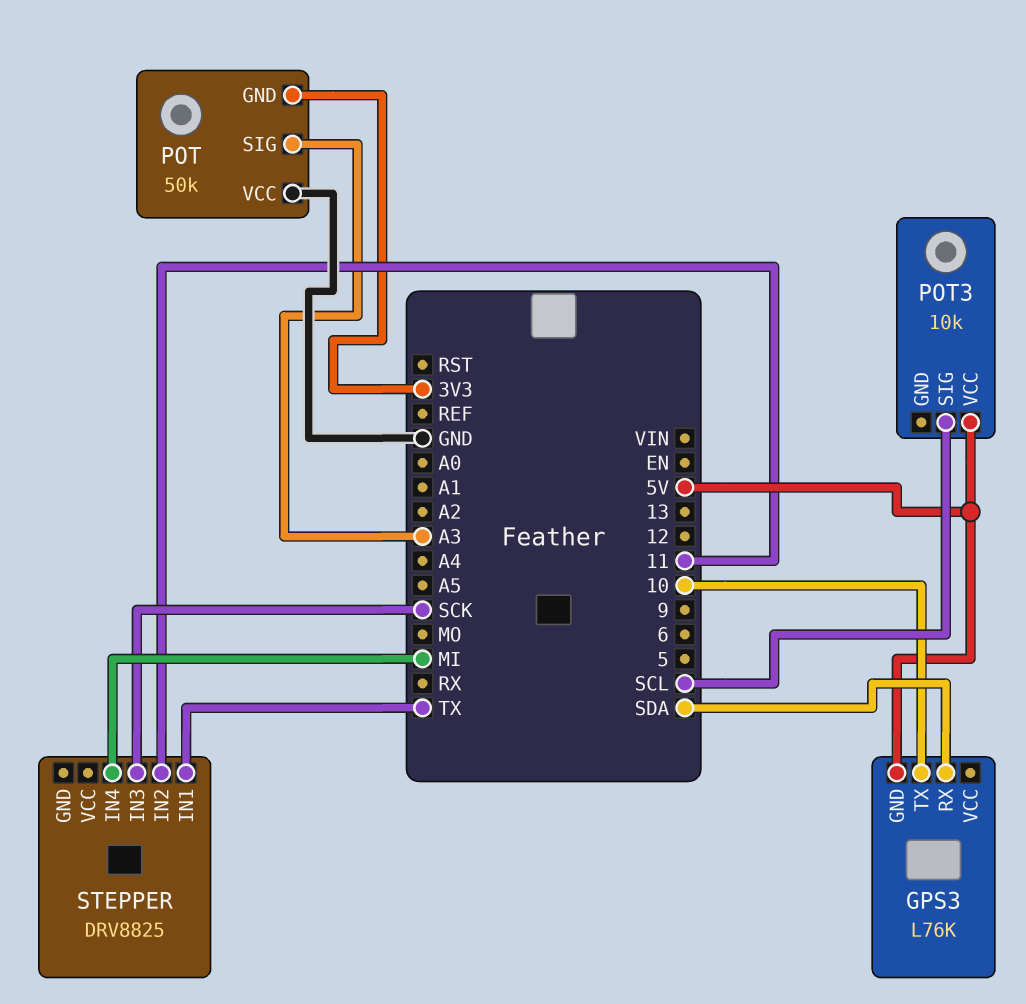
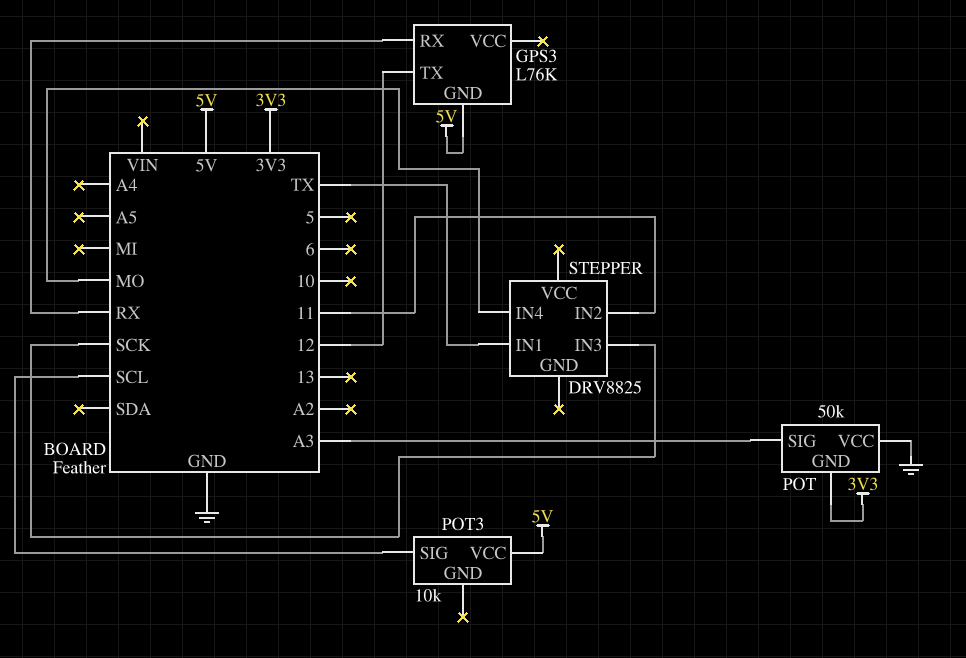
GPS3 pin RX: SDA -> RX
GPS3 pin TX: 10 -> 12
STEPPER pin IN4: MI -> MO

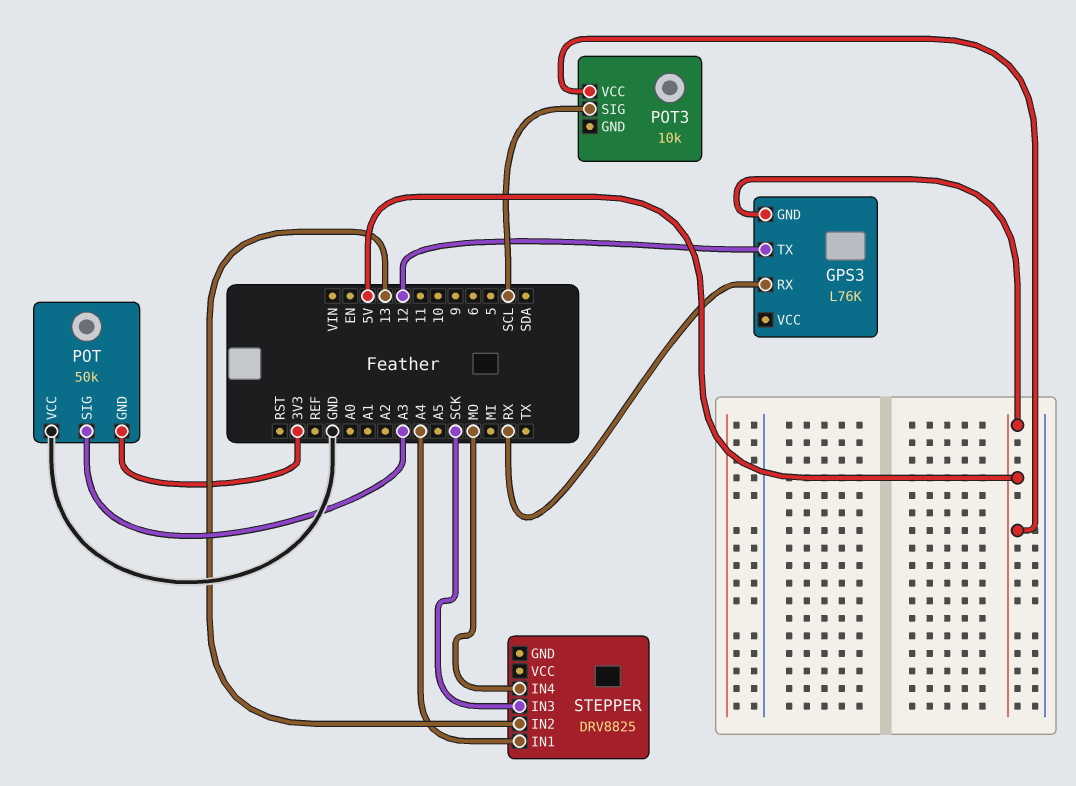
STEPPER pin IN1: TX -> A4
STEPPER pin IN2: 11 -> 13

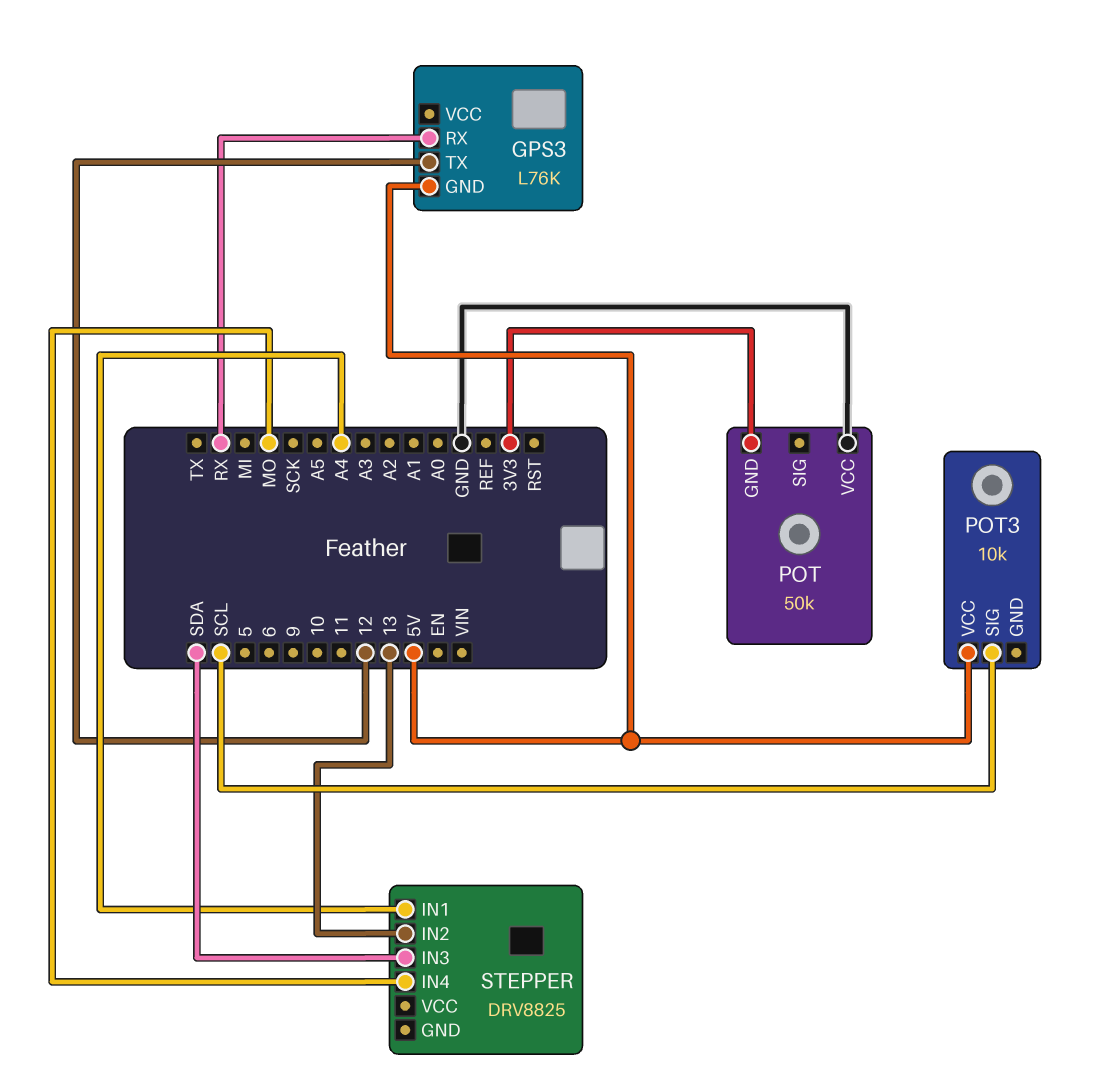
POT pin SIG: A3 -> none
STEPPER pin IN3: SCK -> SDA

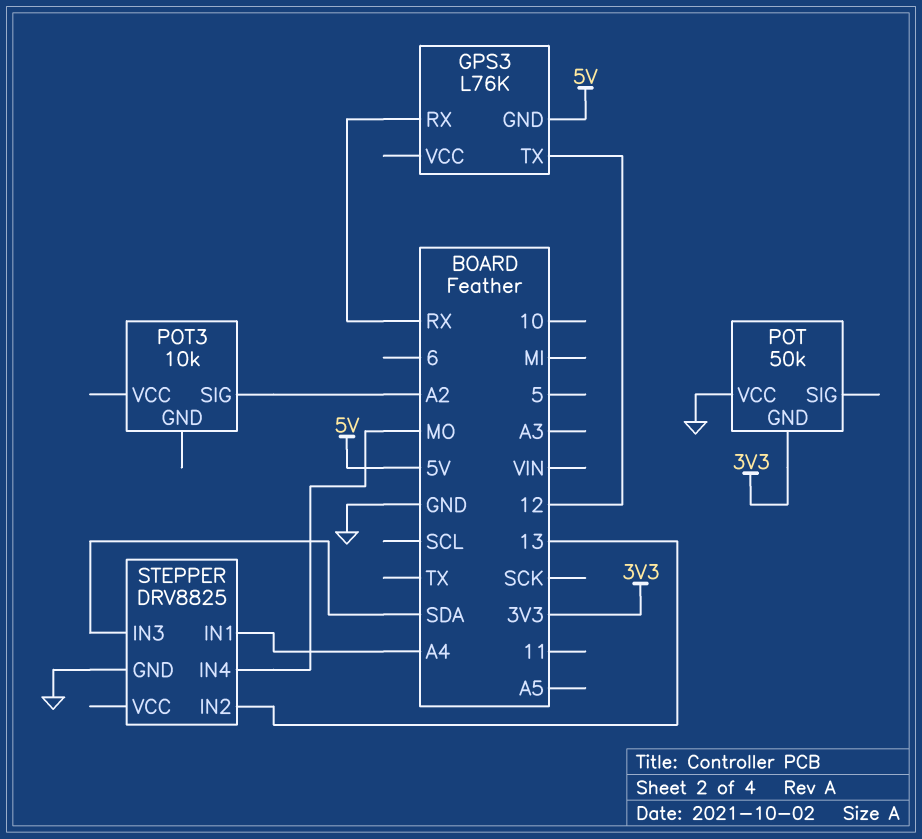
POT3 pin SIG: SCL -> A2
POT3 pin VCC: 5V -> none
STEPPER pin GND: none -> GND

